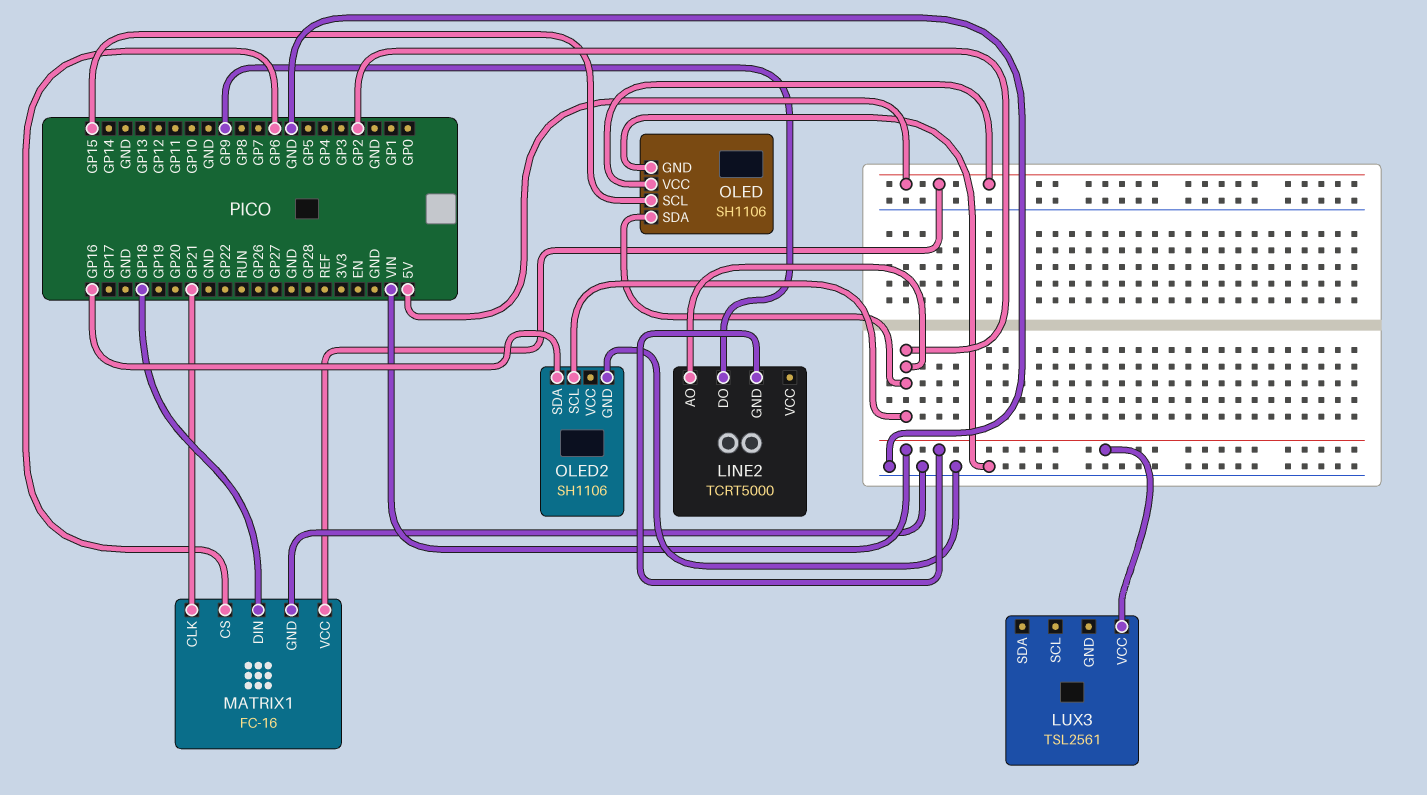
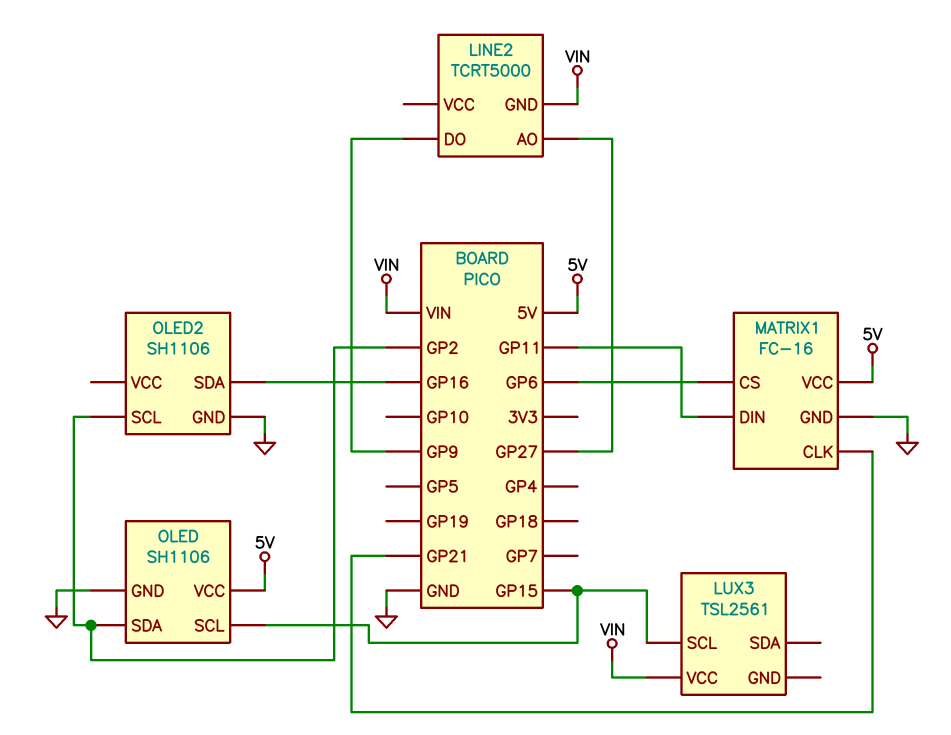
LINE2 pin AO: GP2 -> GP27
LUX3 pin SCL: none -> GP15
MATRIX1 pin DIN: GP18 -> GP11

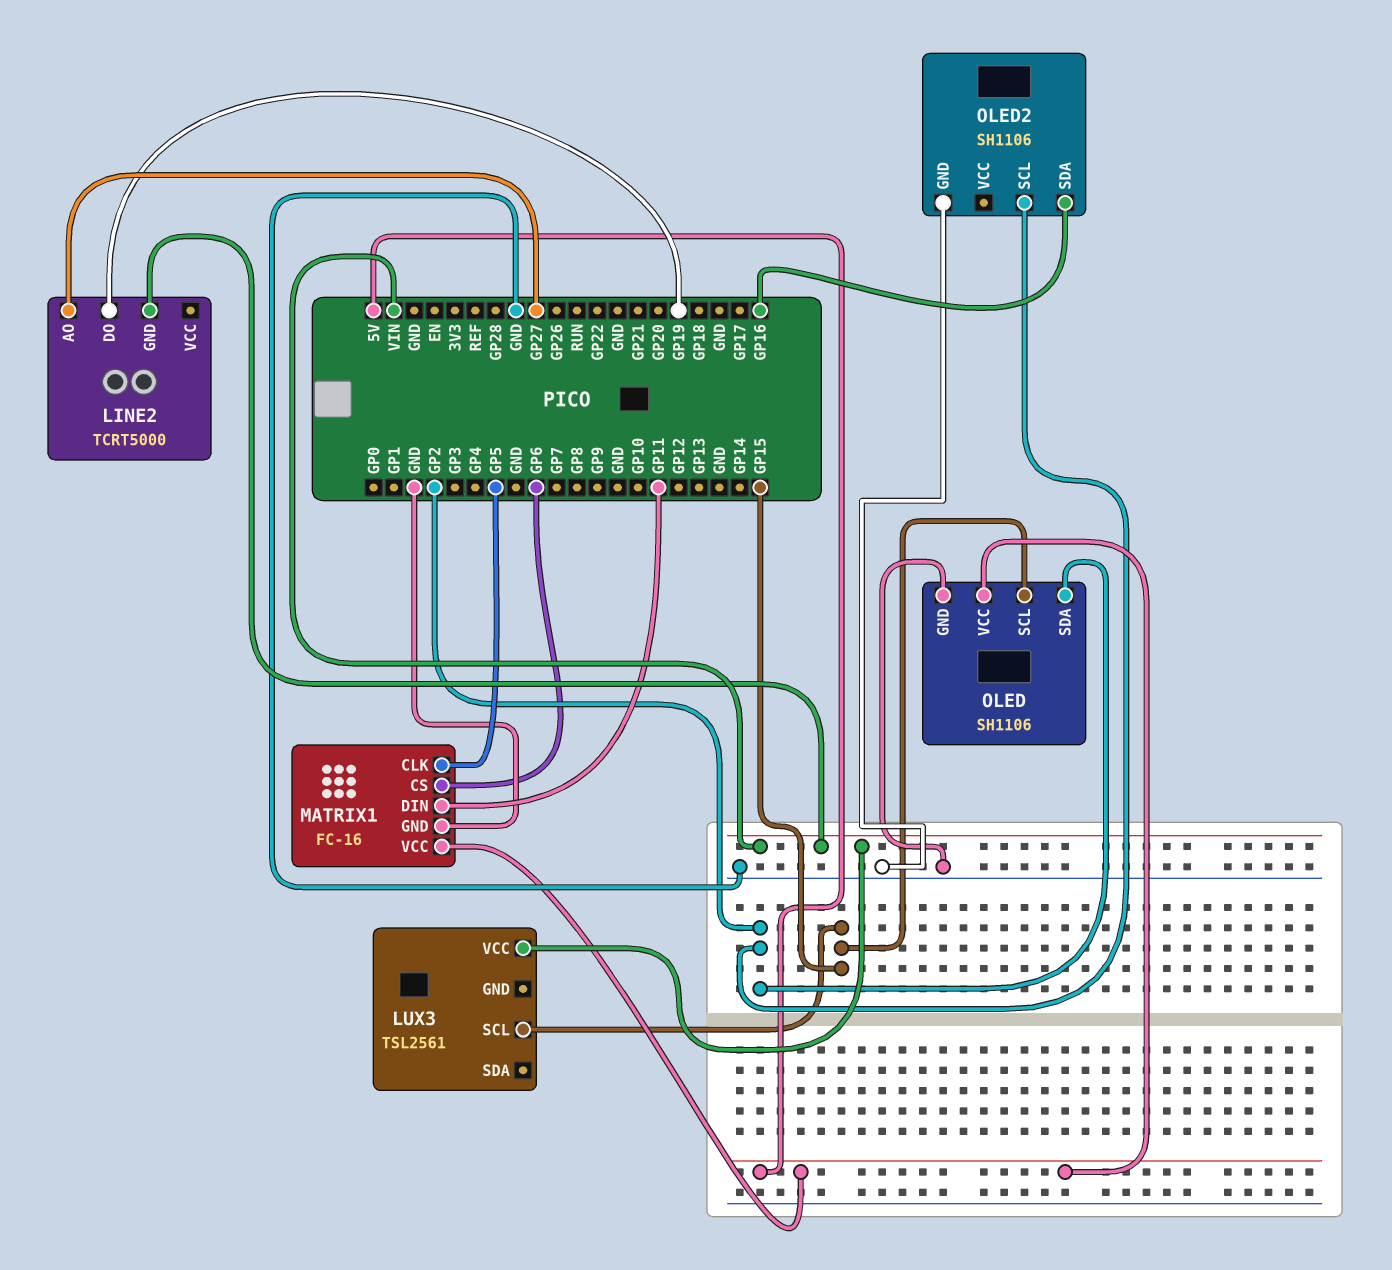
LINE2 pin DO: GP9 -> GP19
MATRIX1 pin CLK: GP21 -> GP5

